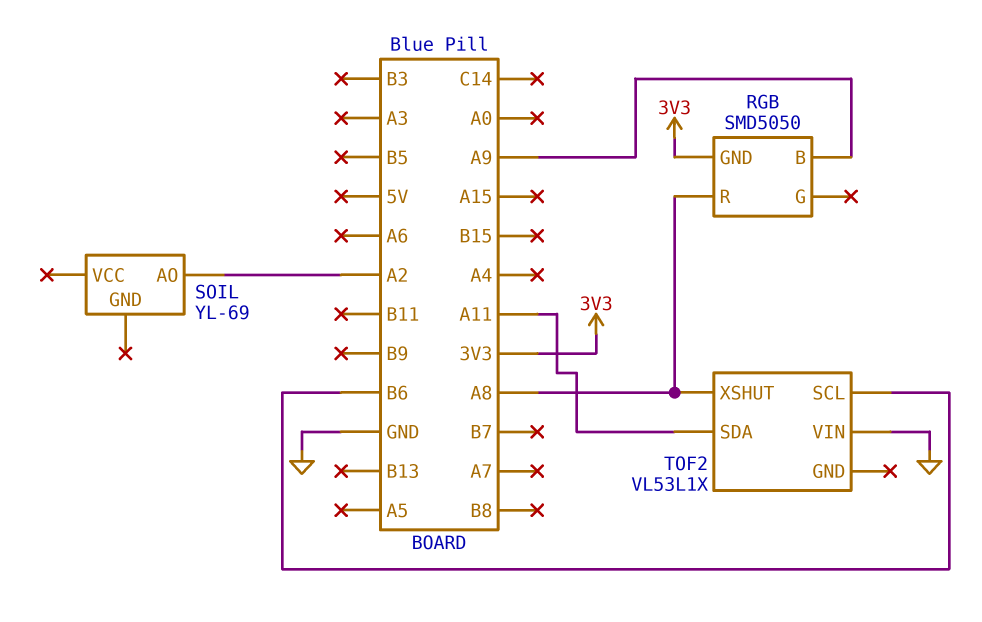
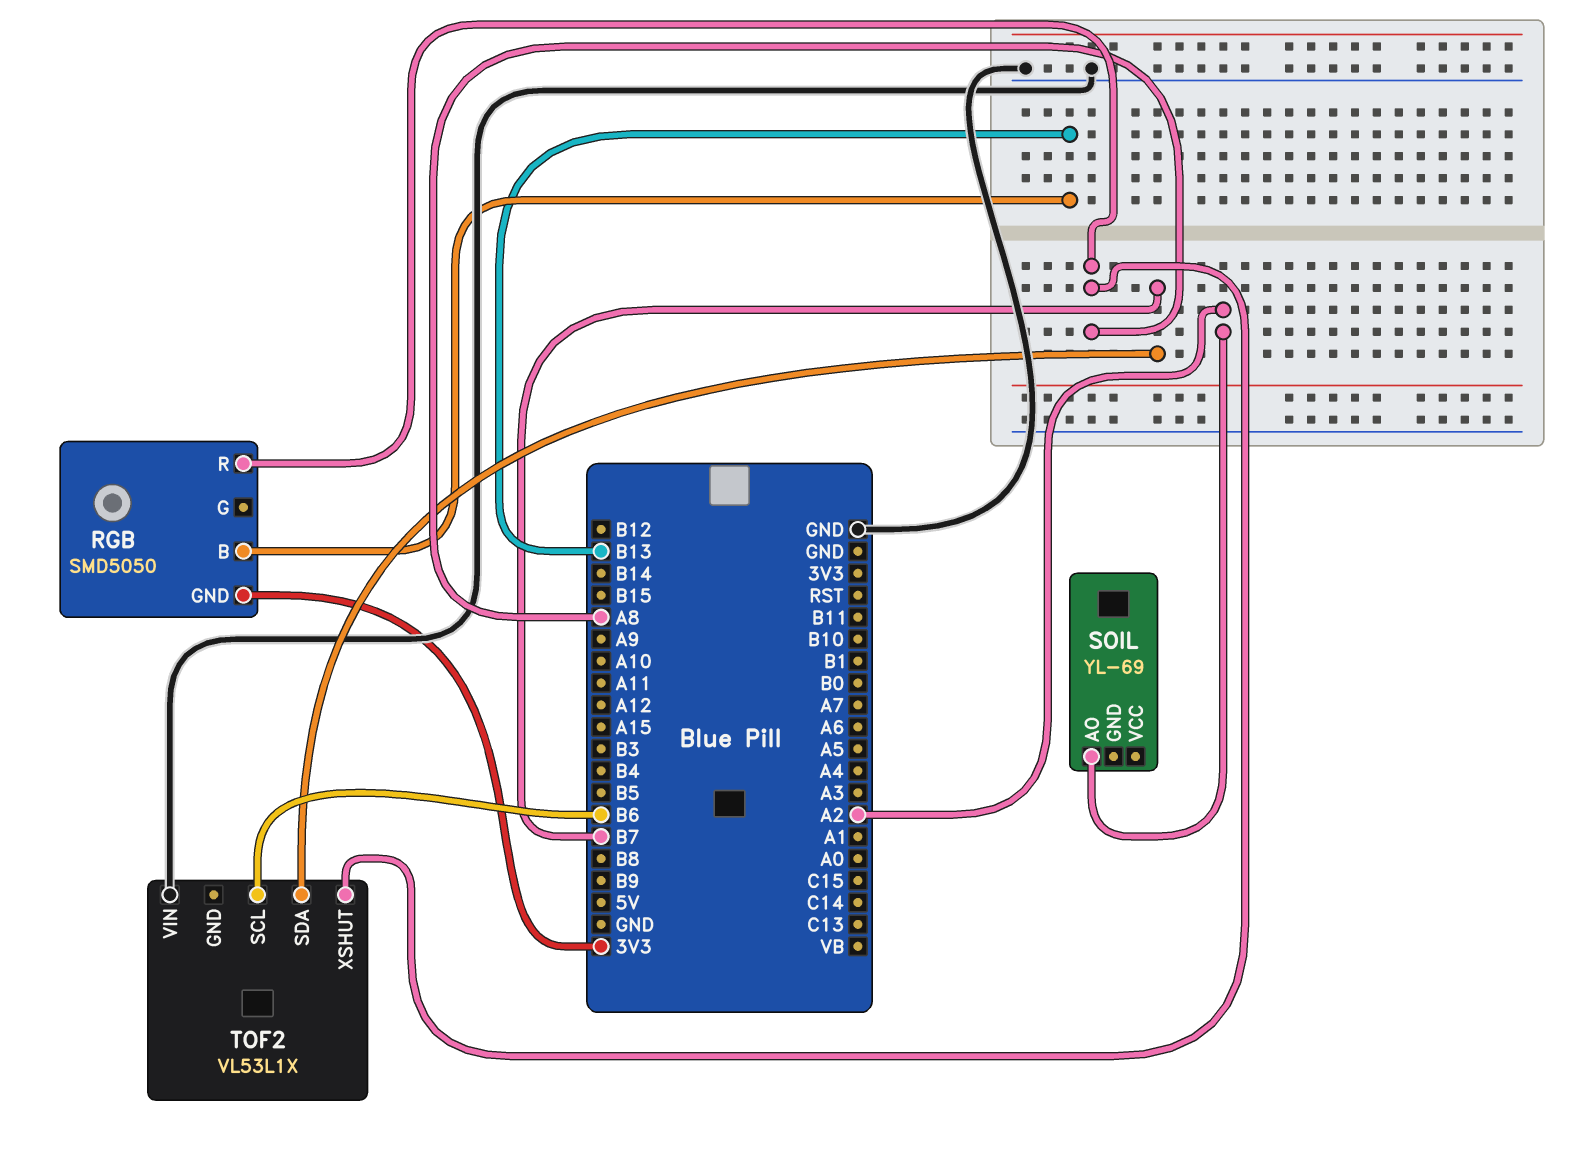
RGB pin B: A9 -> B13
TOF2 pin SDA: A11 -> B7

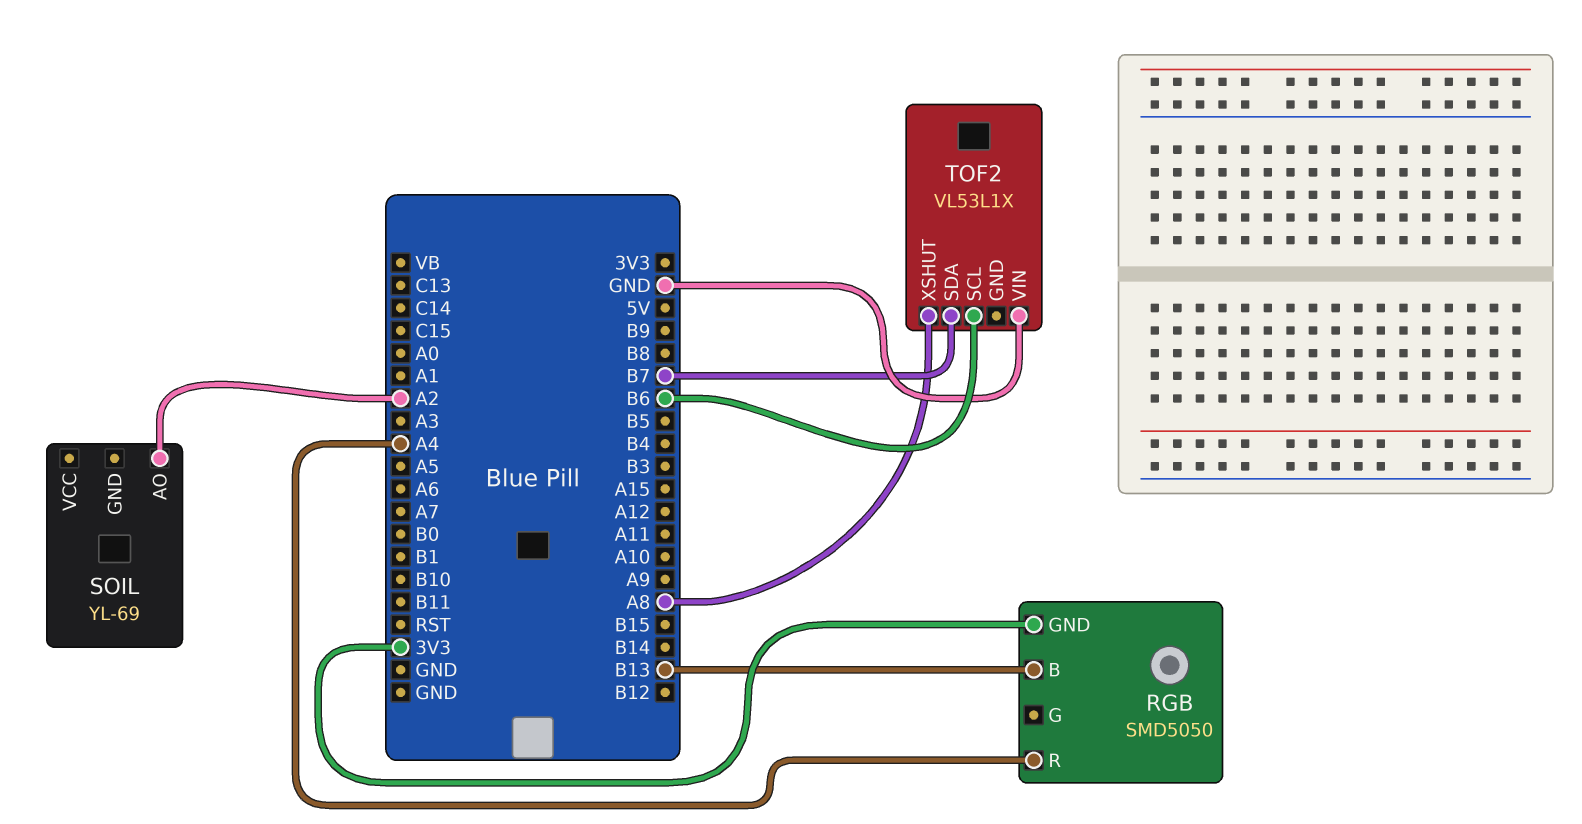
RGB pin R: A8 -> A4

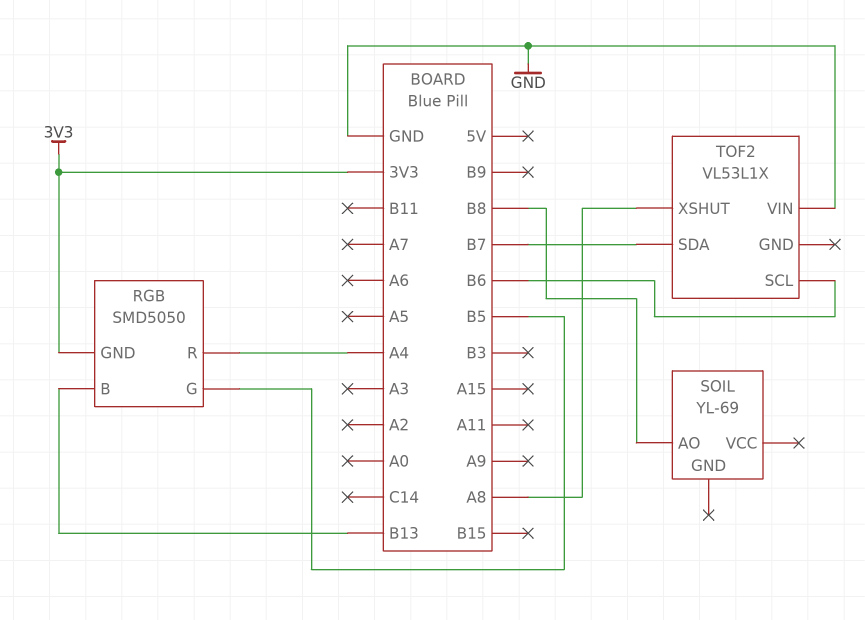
RGB pin G: none -> B5
SOIL pin AO: A2 -> B8

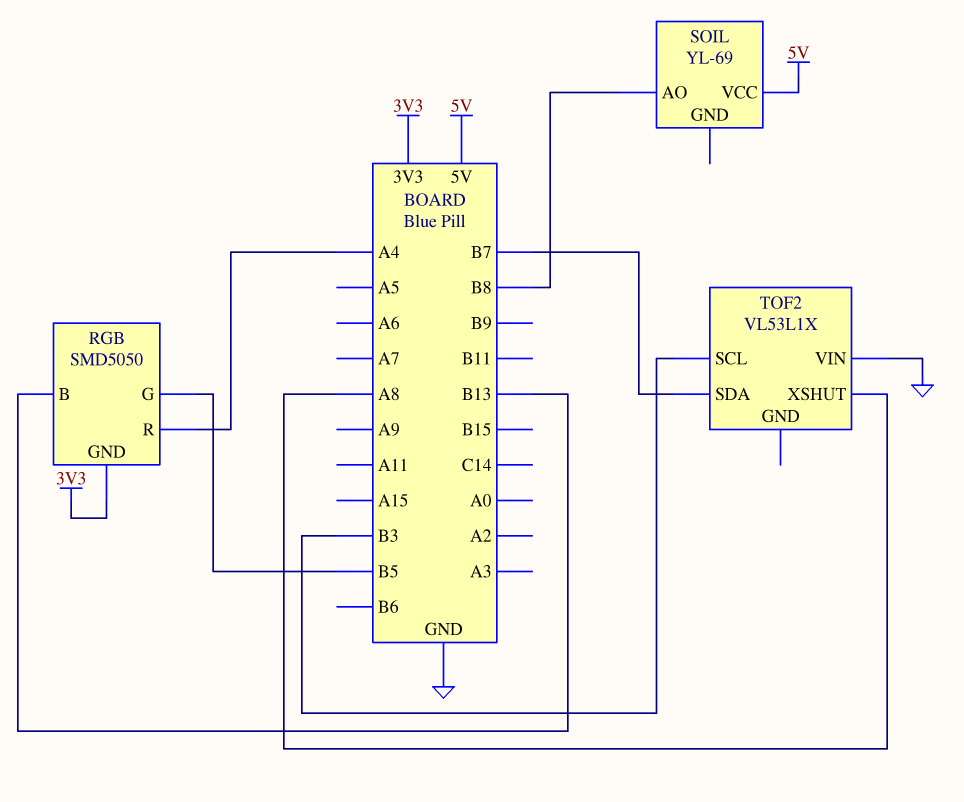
SOIL pin VCC: none -> 5V
TOF2 pin SCL: B6 -> B3

